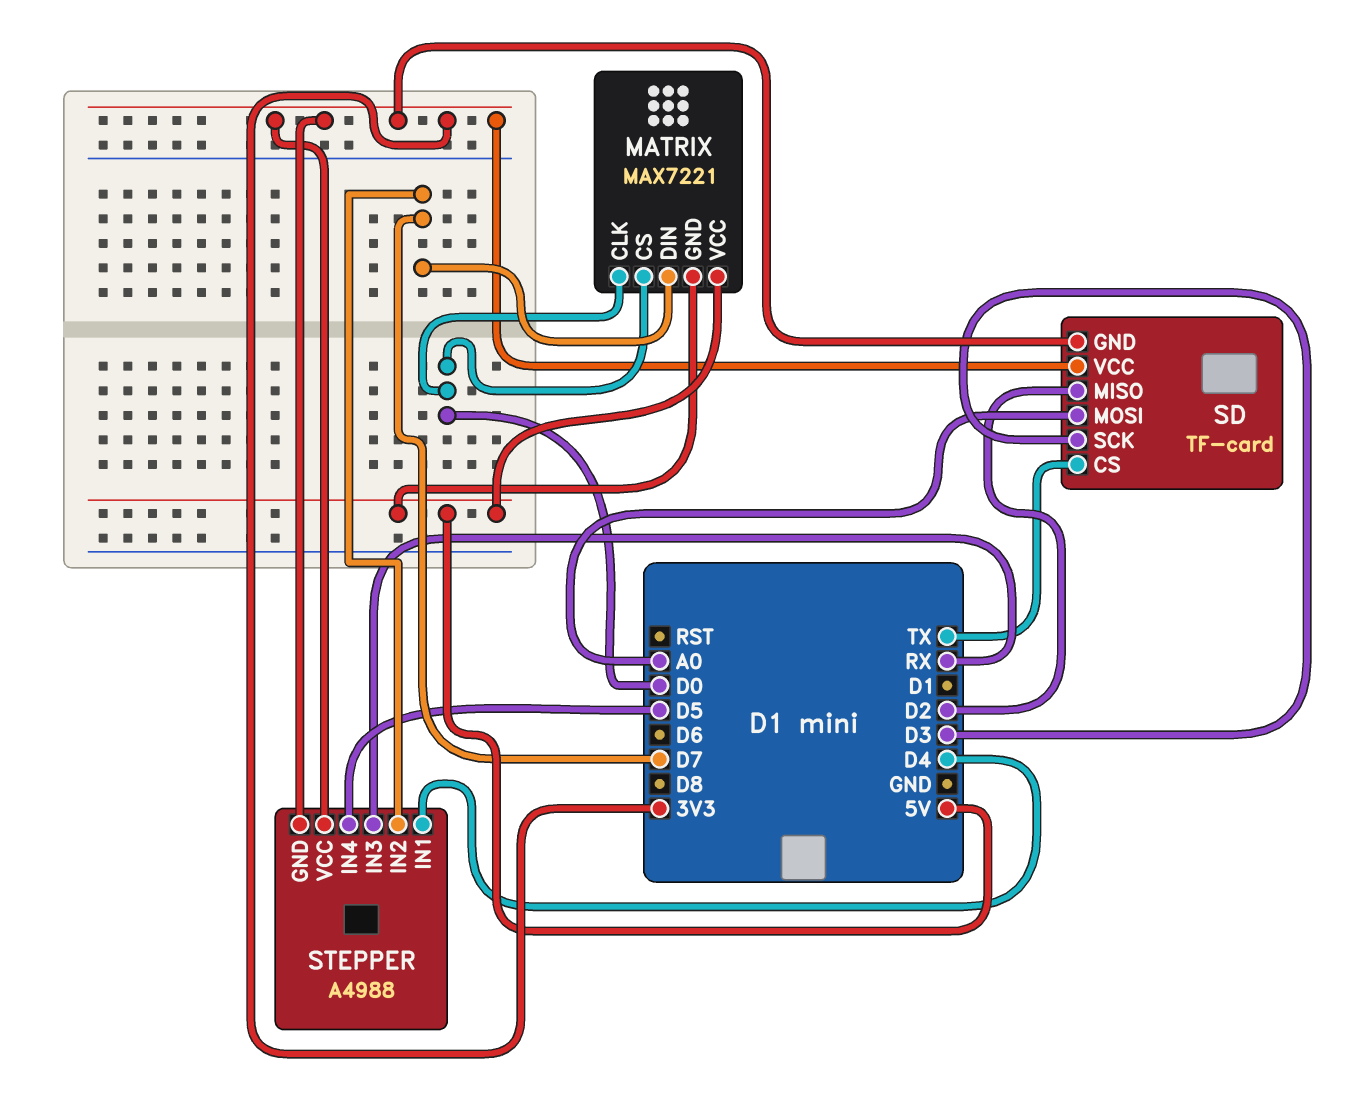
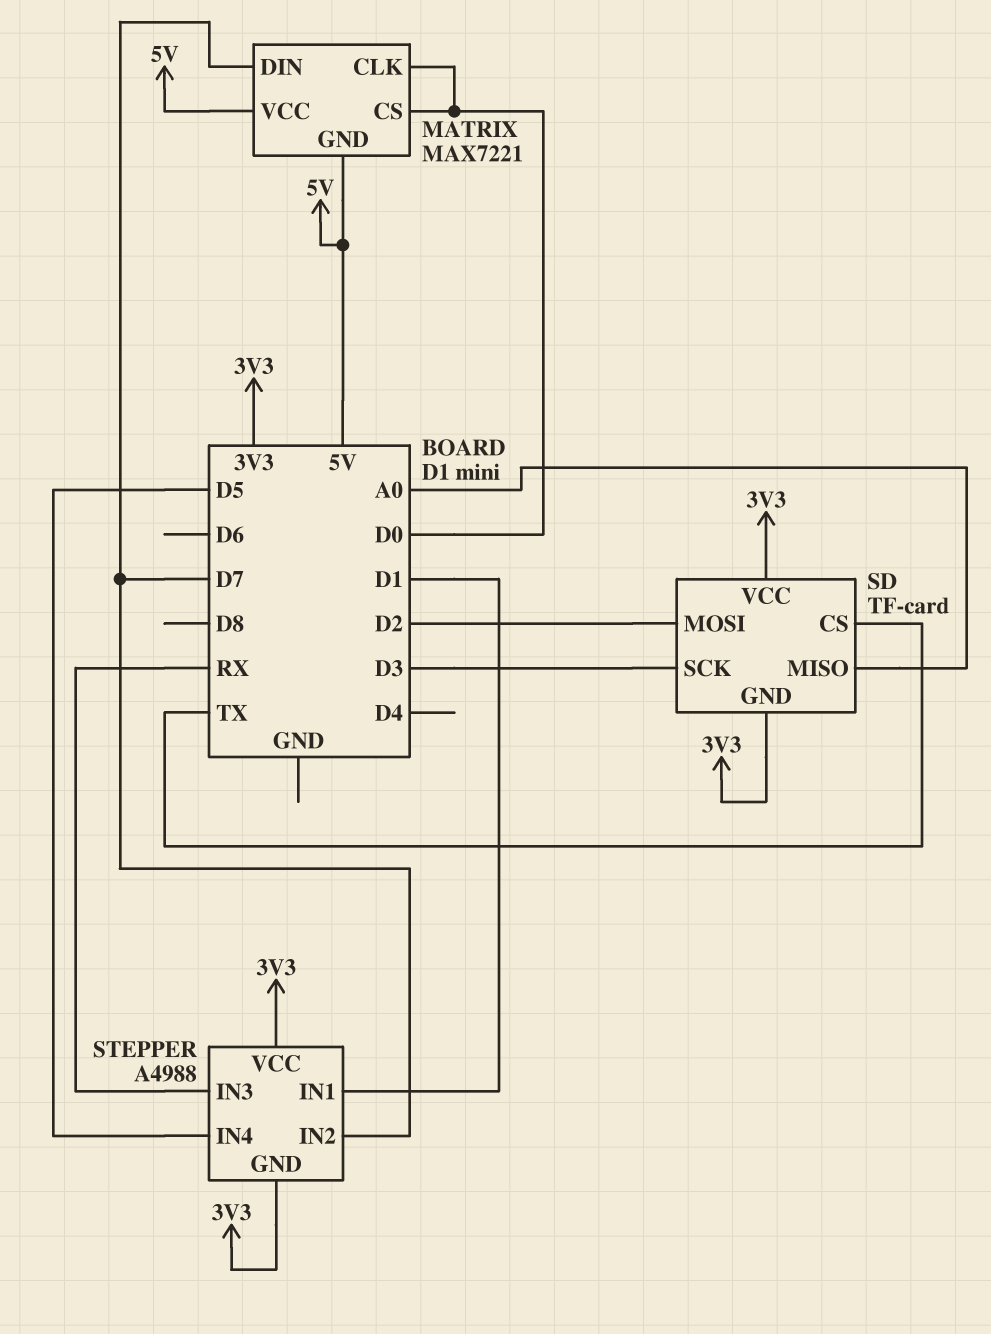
SD pin MISO: D2 -> A0
SD pin MOSI: A0 -> D2
STEPPER pin IN1: D4 -> D1

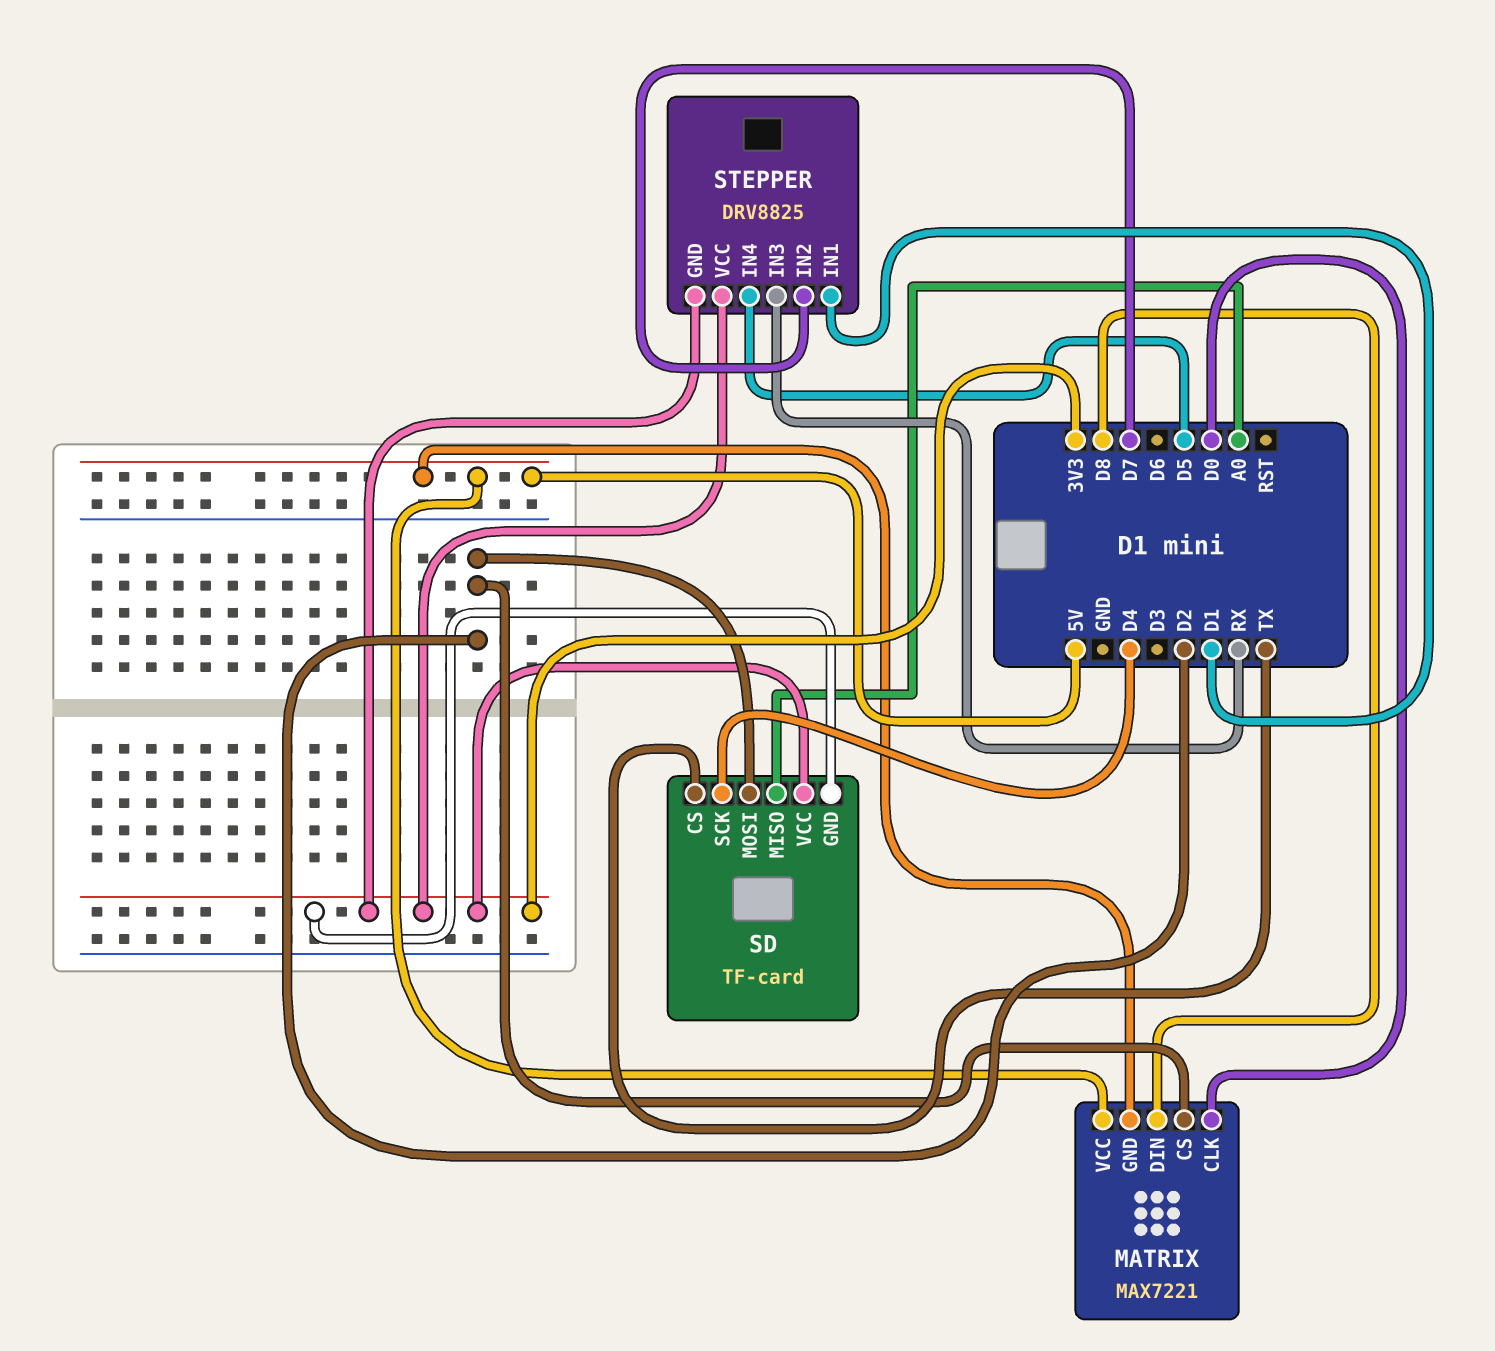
MATRIX pin CS: D0 -> D2
MATRIX pin DIN: D7 -> D8
SD pin SCK: D3 -> D4
STEPPER: A4988 -> DRV8825

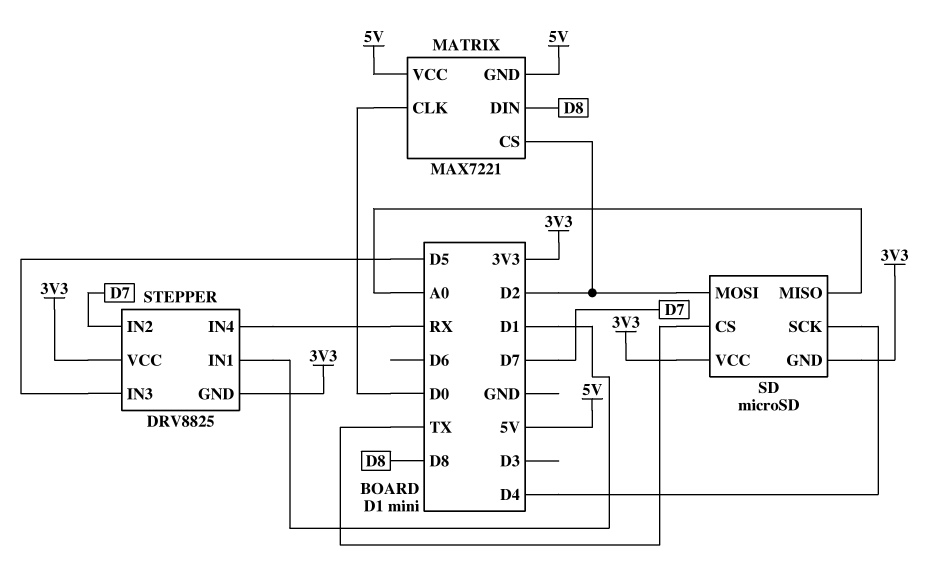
SD: TF-card -> microSD
STEPPER pin IN3: RX -> D5
STEPPER pin IN4: D5 -> RX

